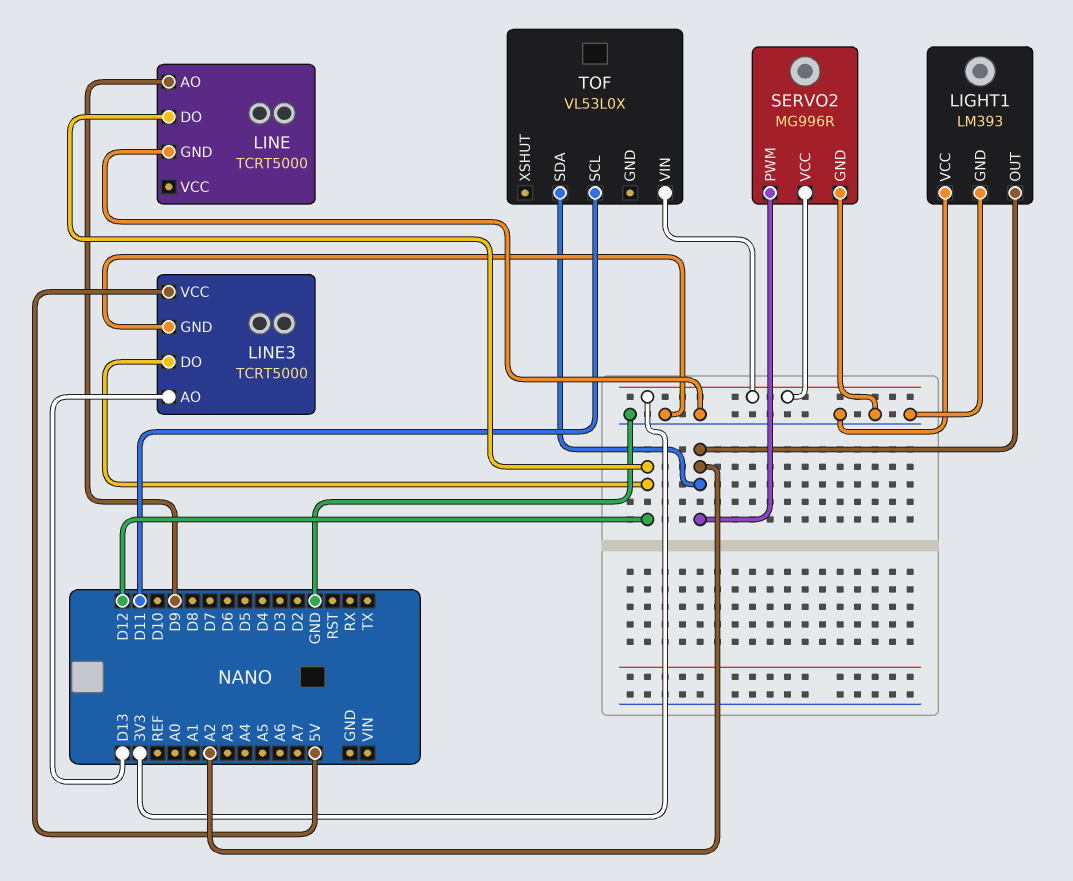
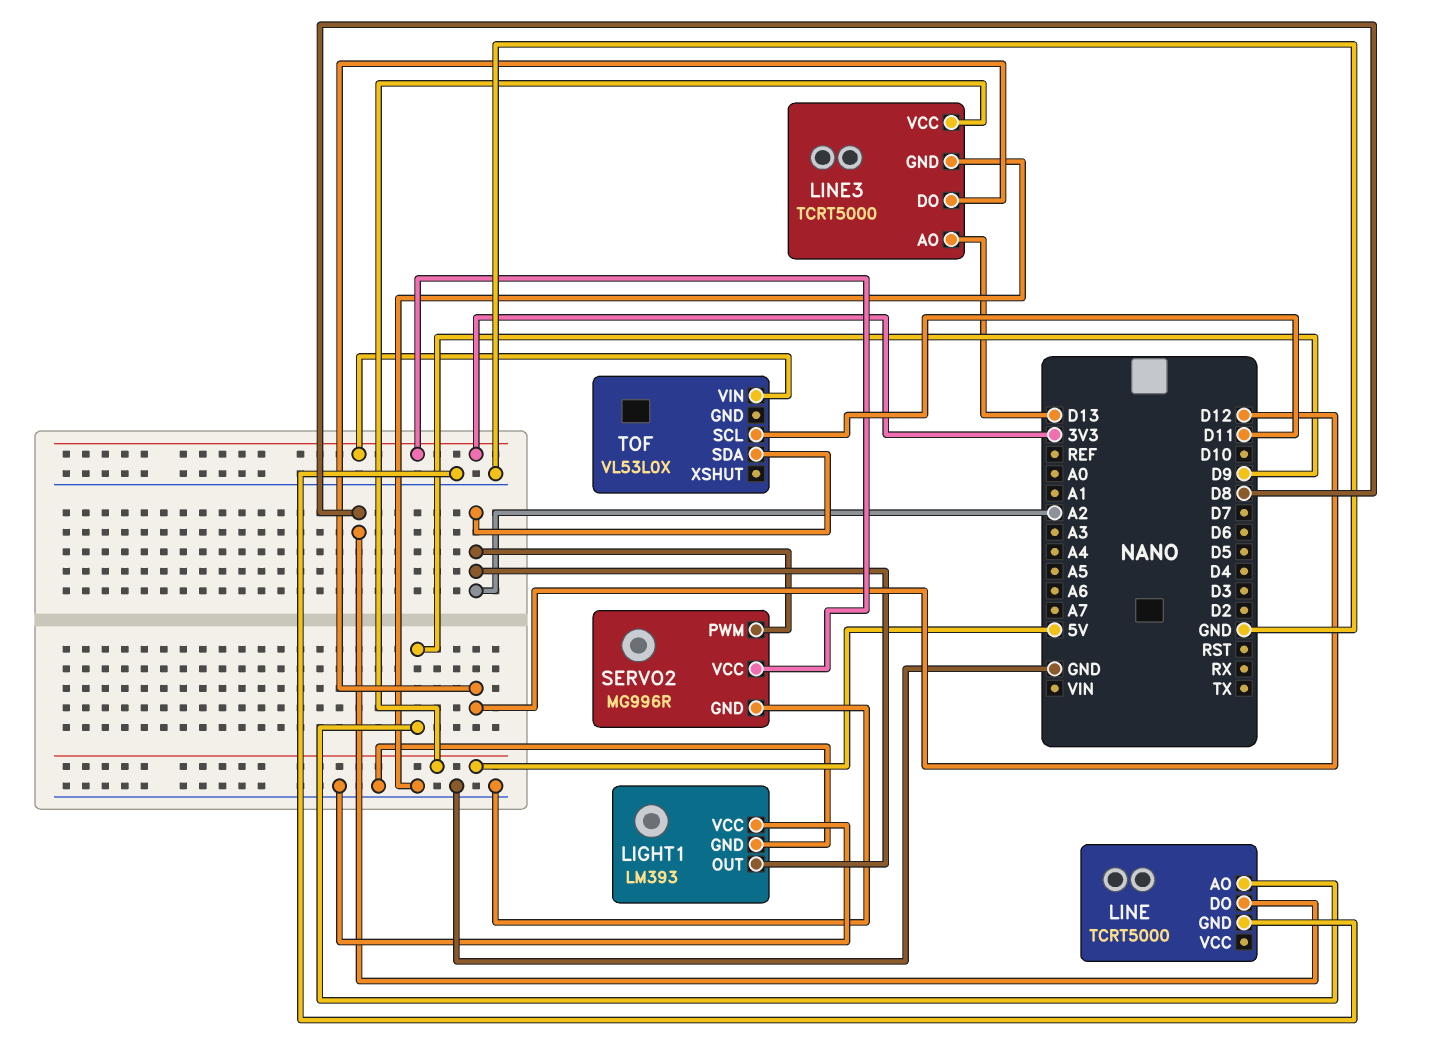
LINE pin DO: D12 -> D8

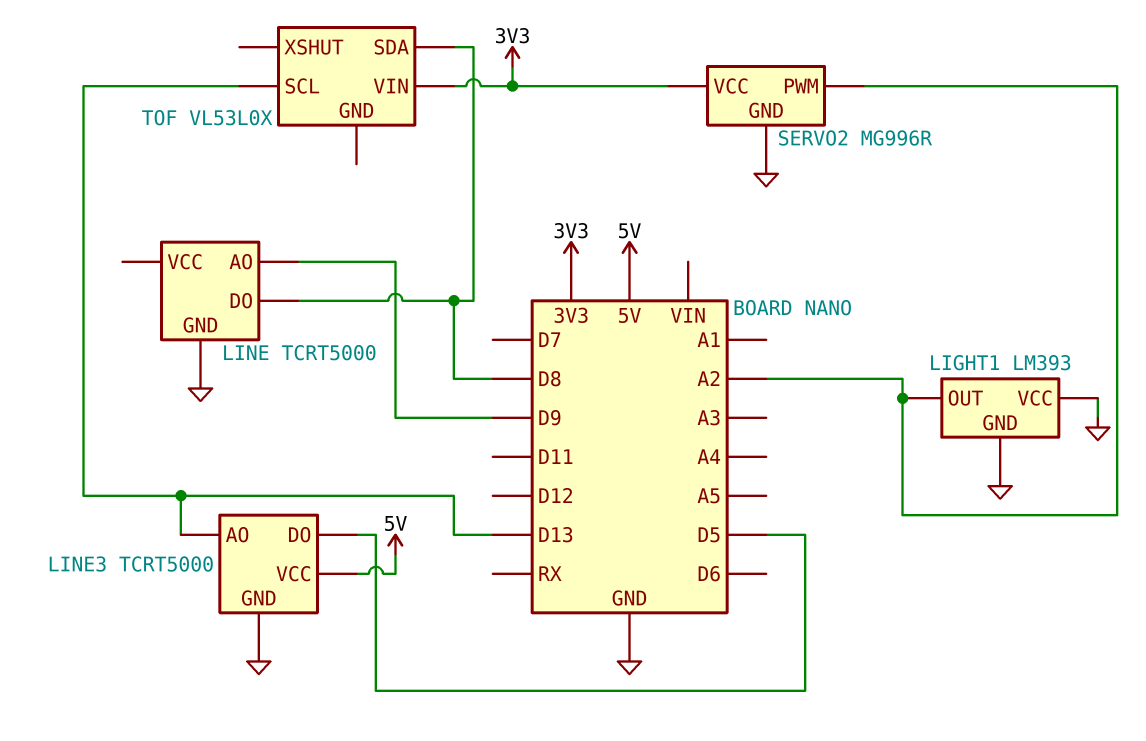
LINE3 pin DO: D12 -> D5
TOF pin SCL: D11 -> D13
TOF pin SDA: A2 -> D8

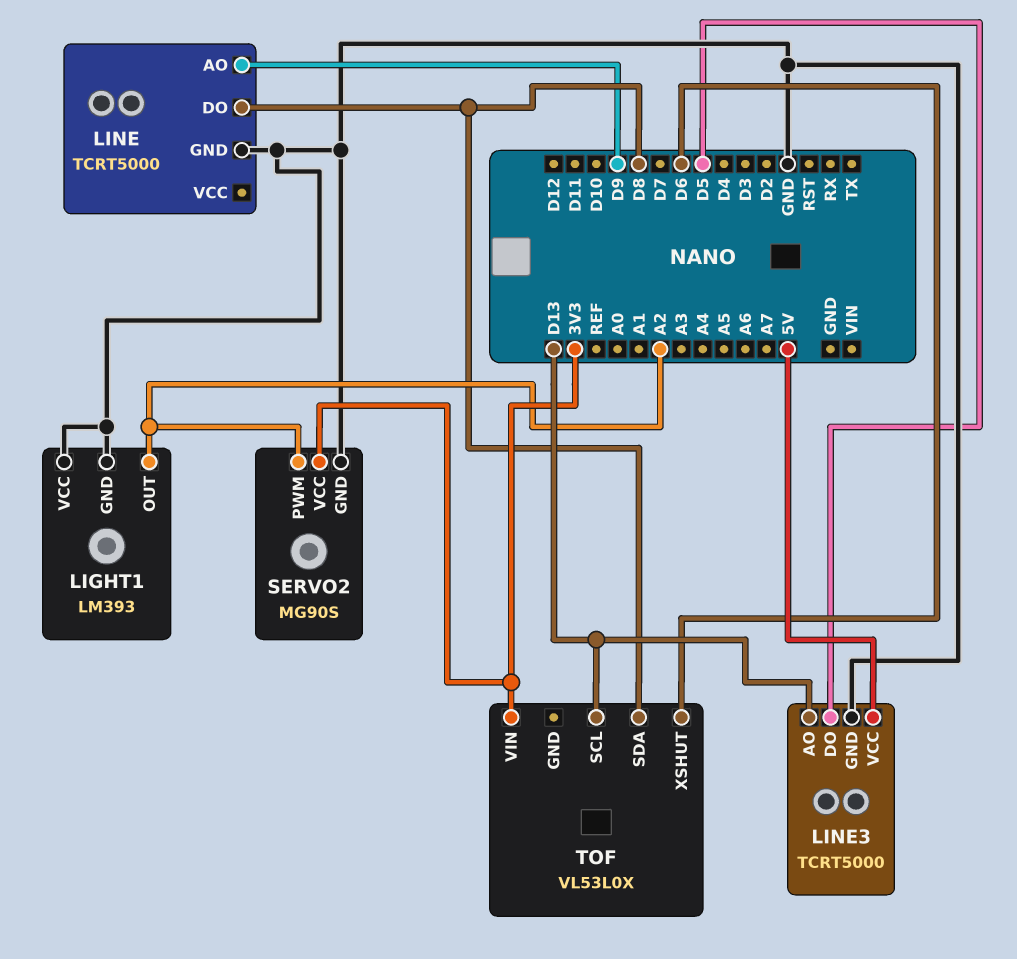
SERVO2: MG996R -> MG90S
TOF pin XSHUT: none -> D6

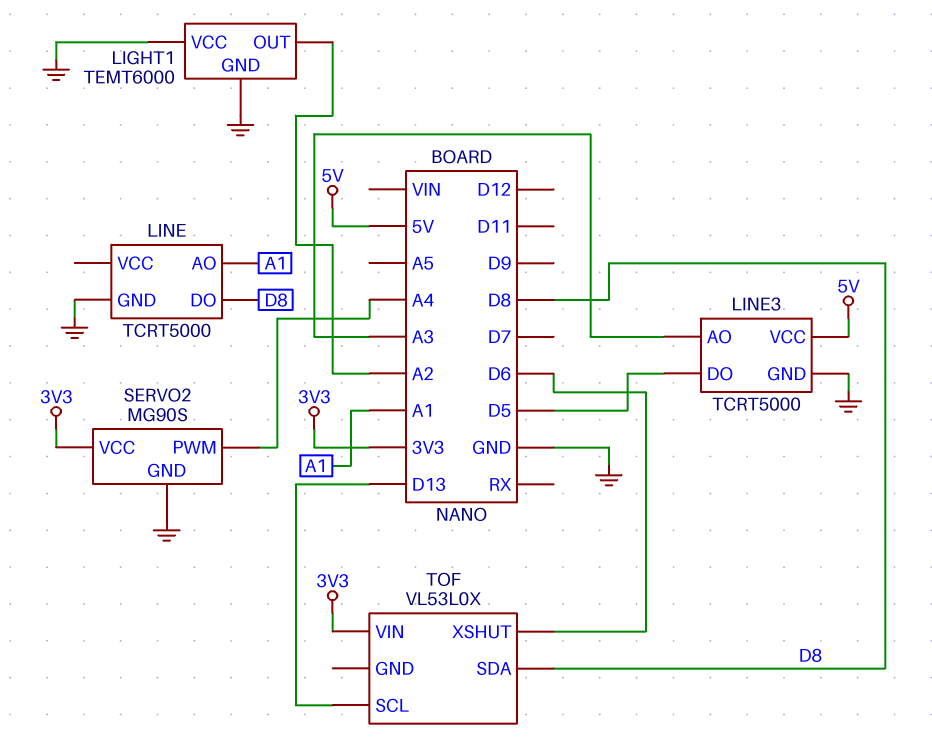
LIGHT1: LM393 -> TEMT6000
LINE pin AO: D9 -> A1
LINE3 pin AO: D13 -> A3
SERVO2 pin PWM: A2 -> A4

